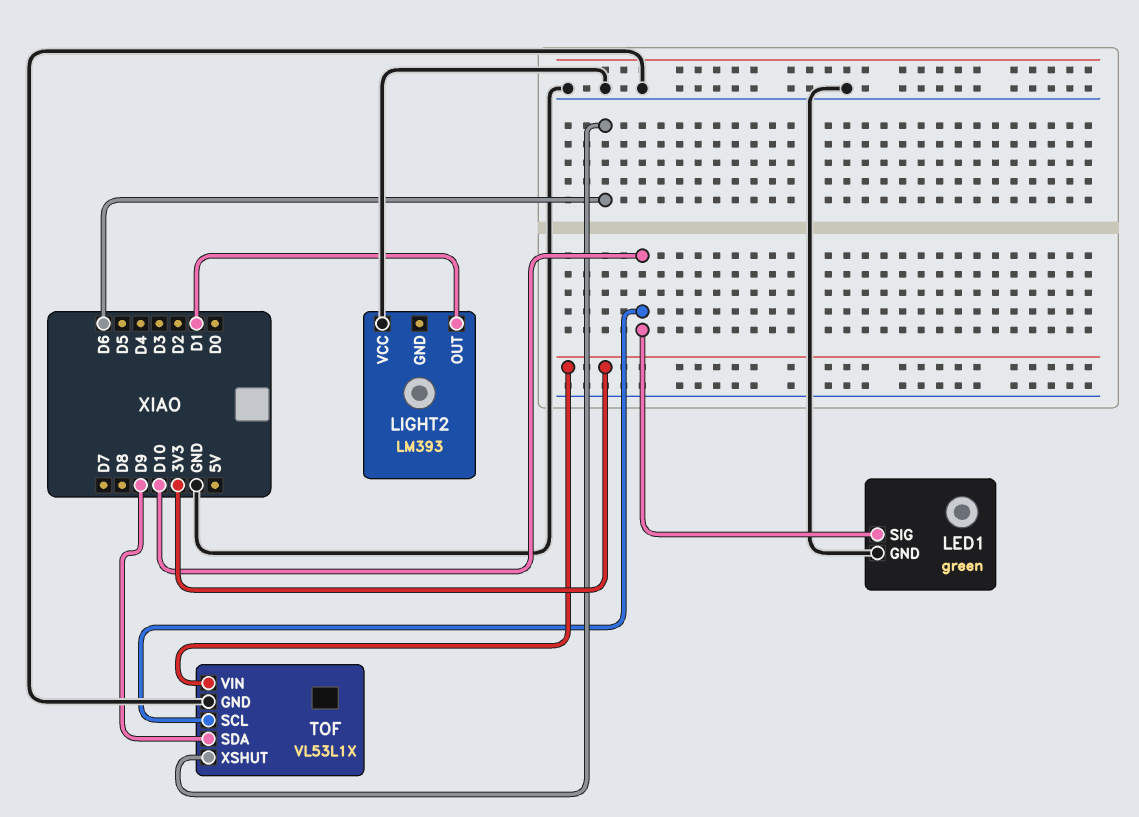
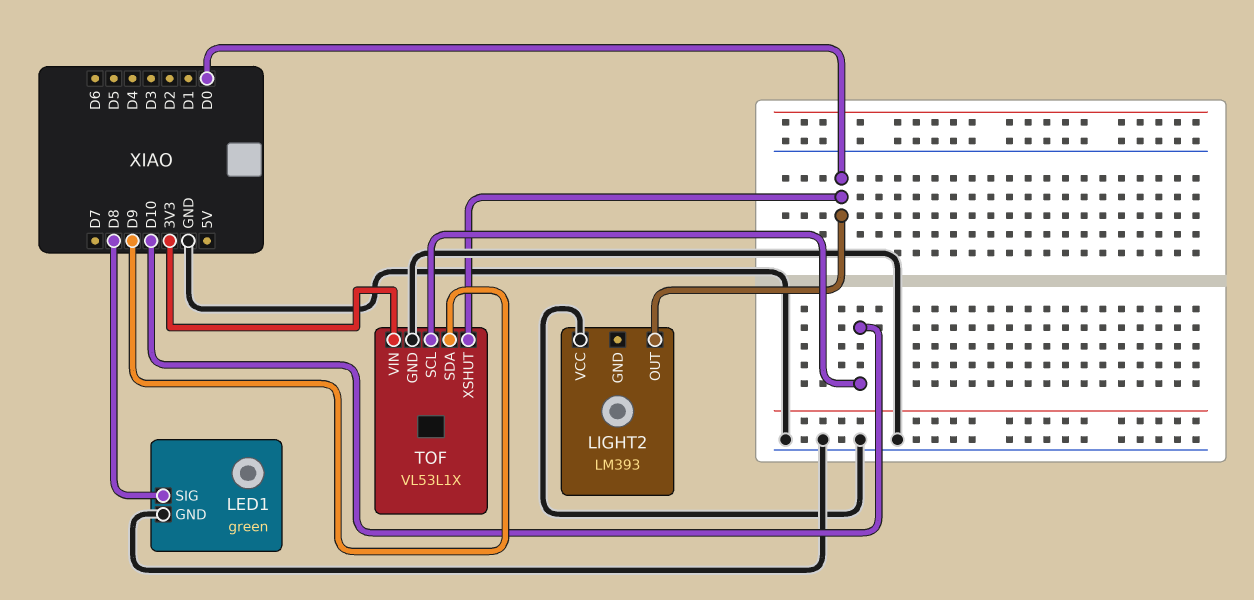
LED1 pin SIG: D10 -> D8
LIGHT2 pin OUT: D1 -> D0
TOF pin XSHUT: D6 -> D0

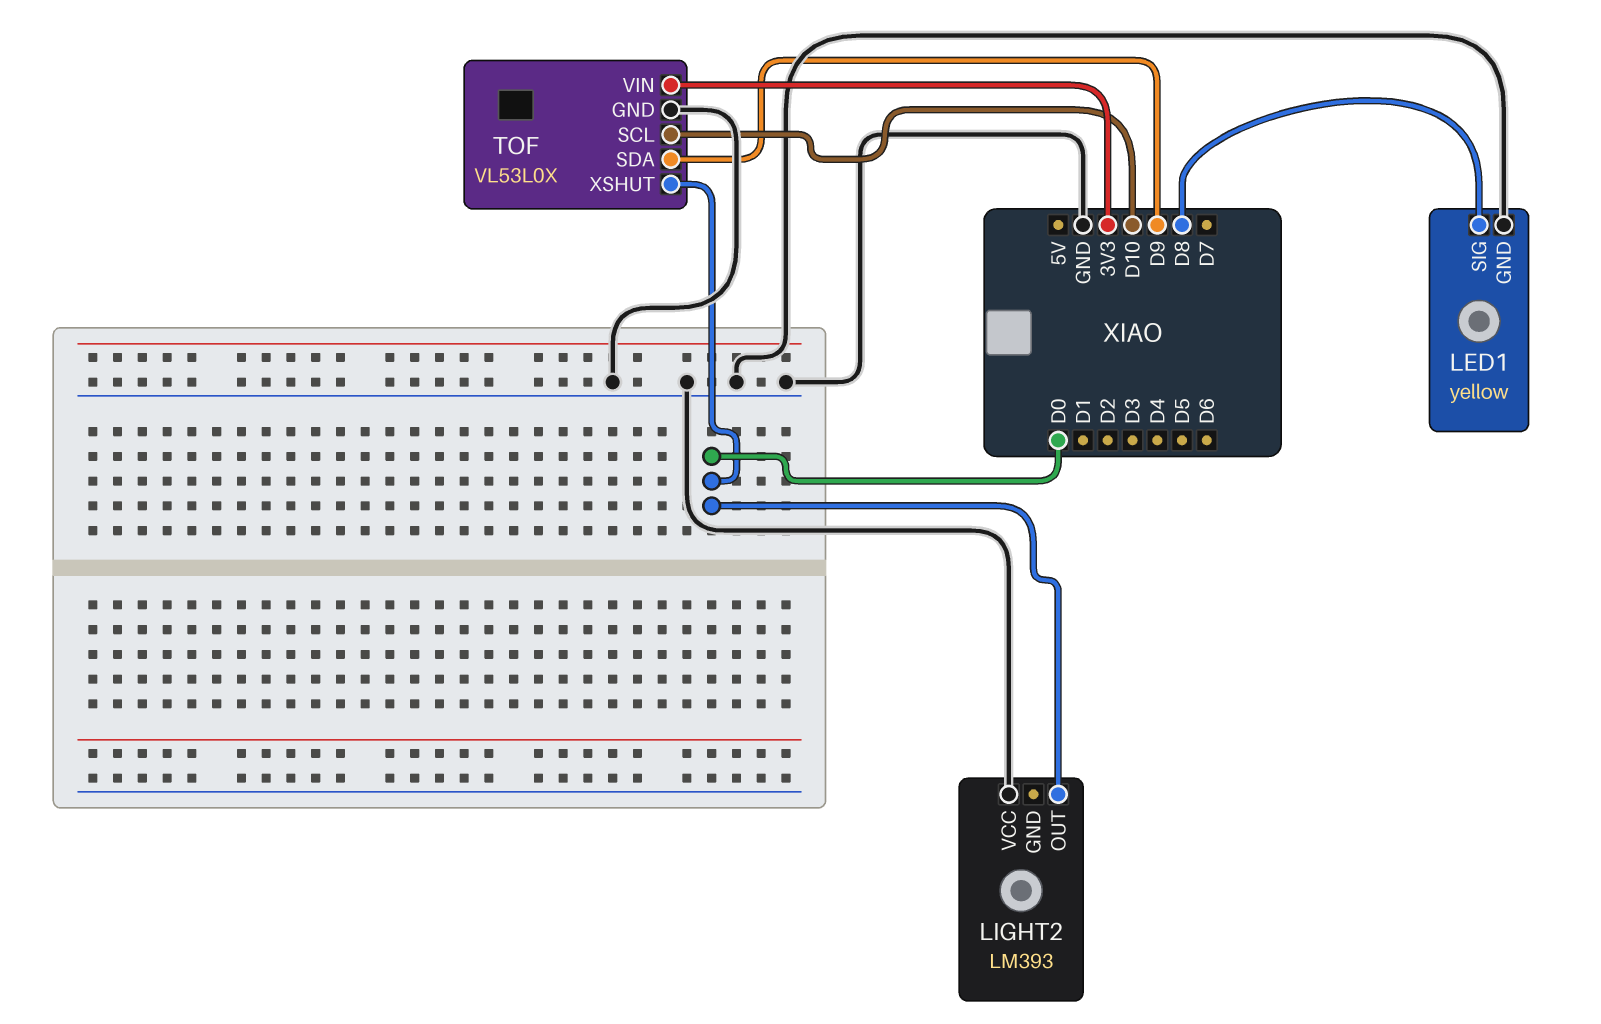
LED1: green -> yellow
TOF: VL53L1X -> VL53L0X

